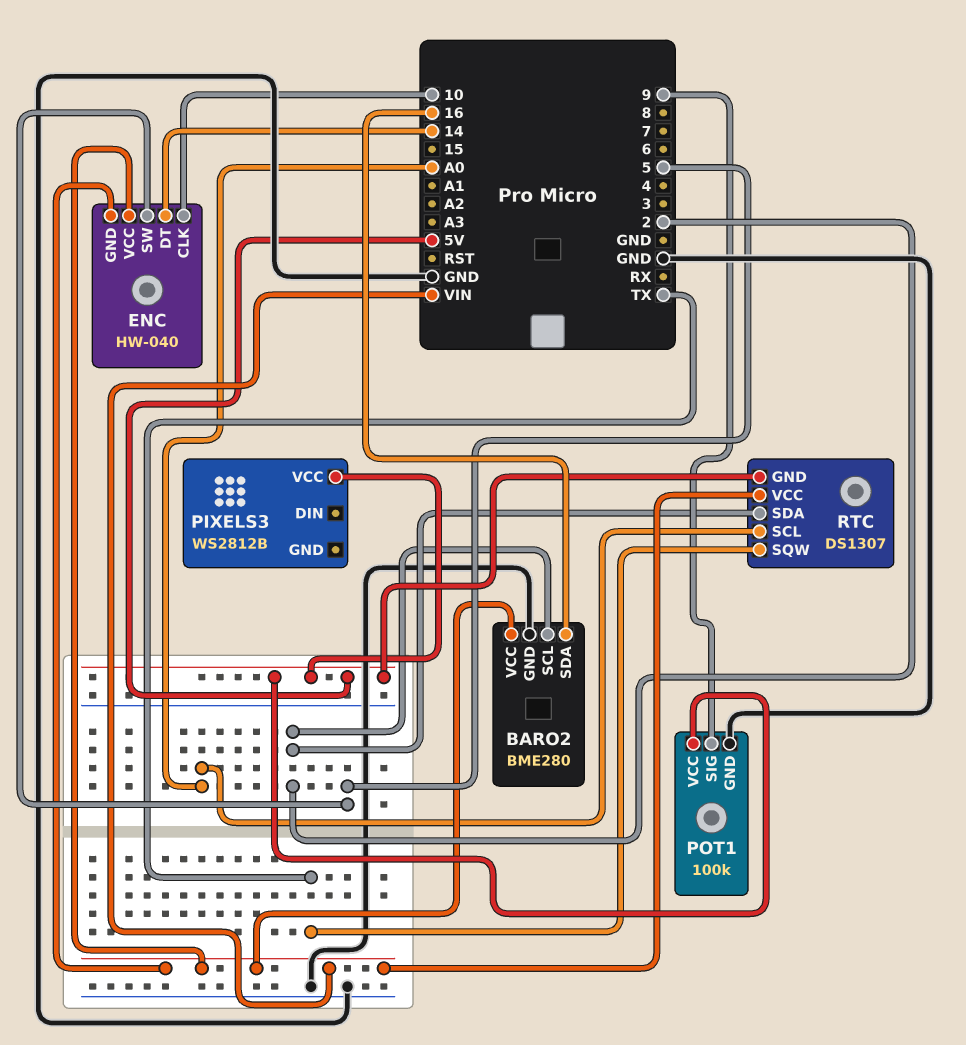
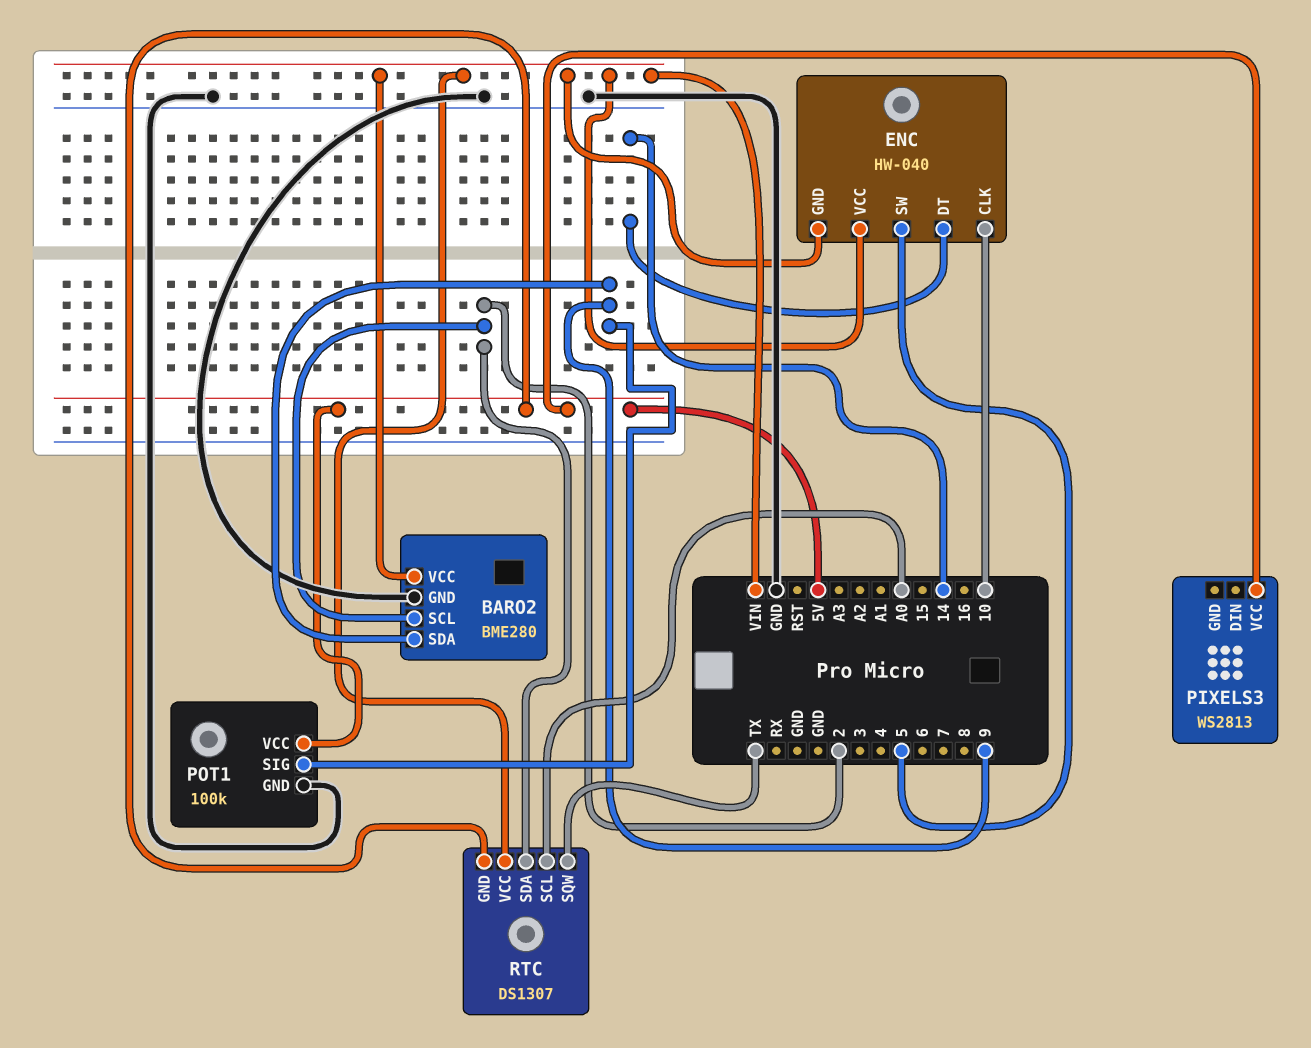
BARO2 pin SDA: 16 -> 9
PIXELS3: WS2812B -> WS2813

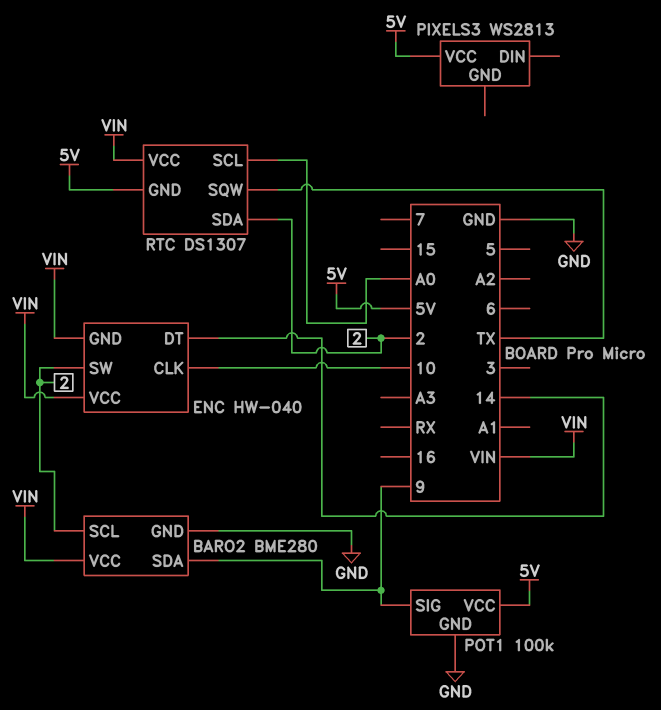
ENC pin SW: 5 -> 2

